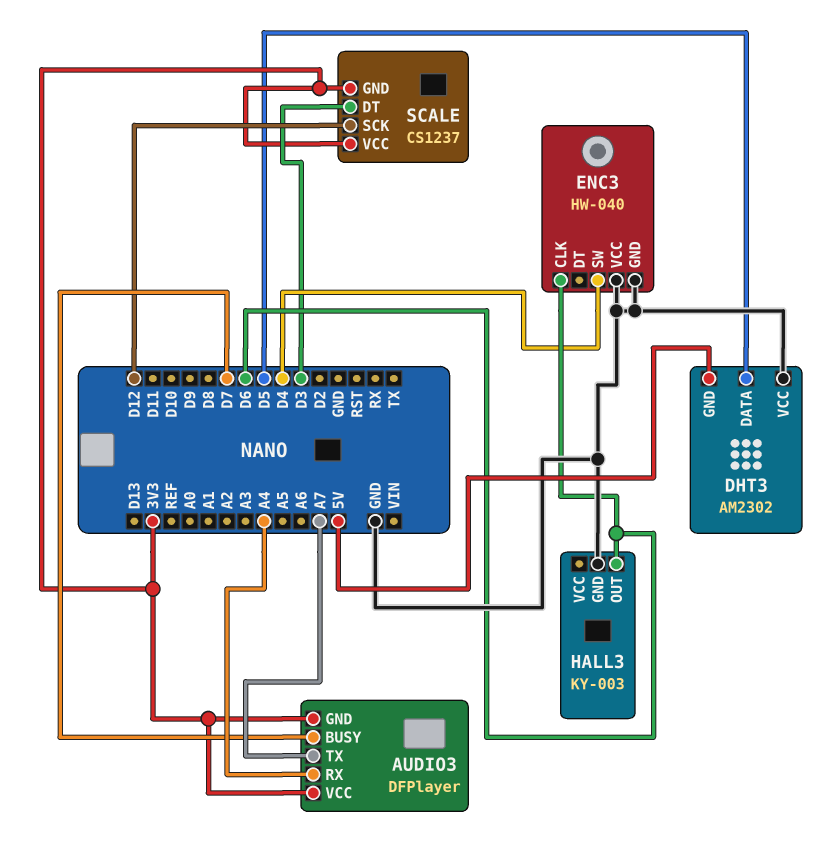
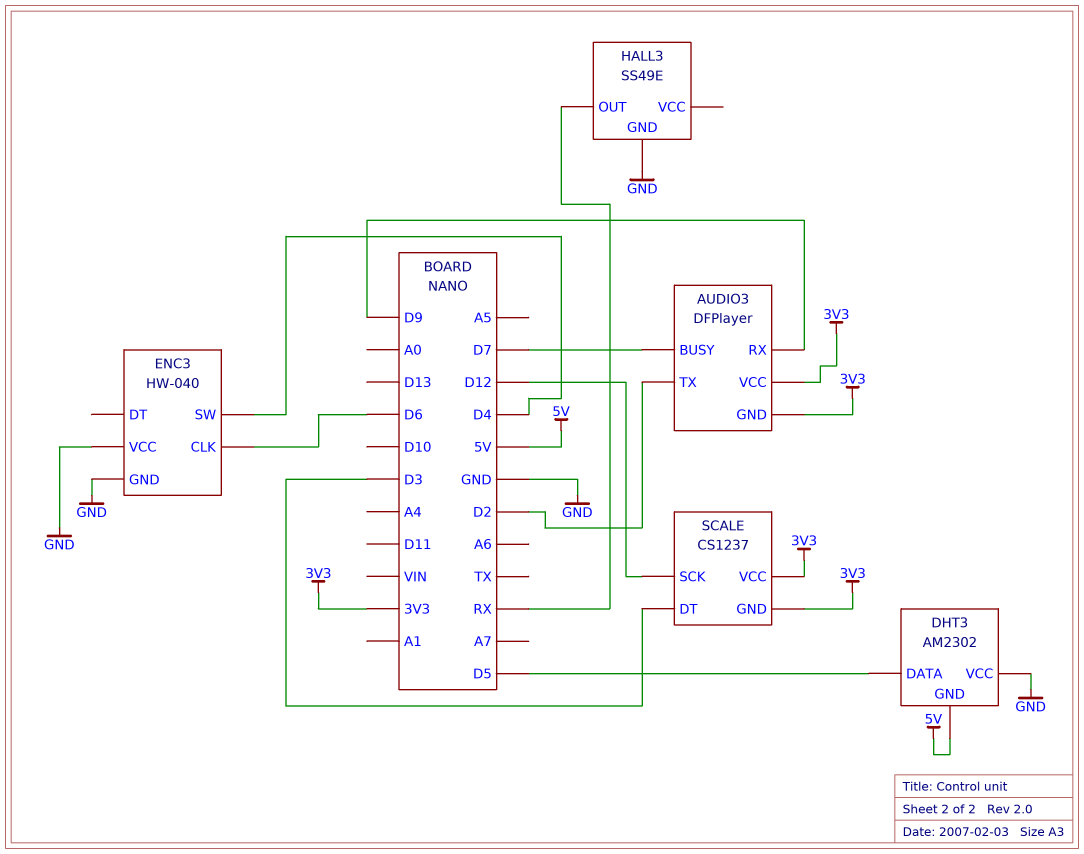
AUDIO3 pin RX: A4 -> D9
AUDIO3 pin TX: A7 -> D2
HALL3: KY-003 -> SS49E
HALL3 pin OUT: D6 -> RX

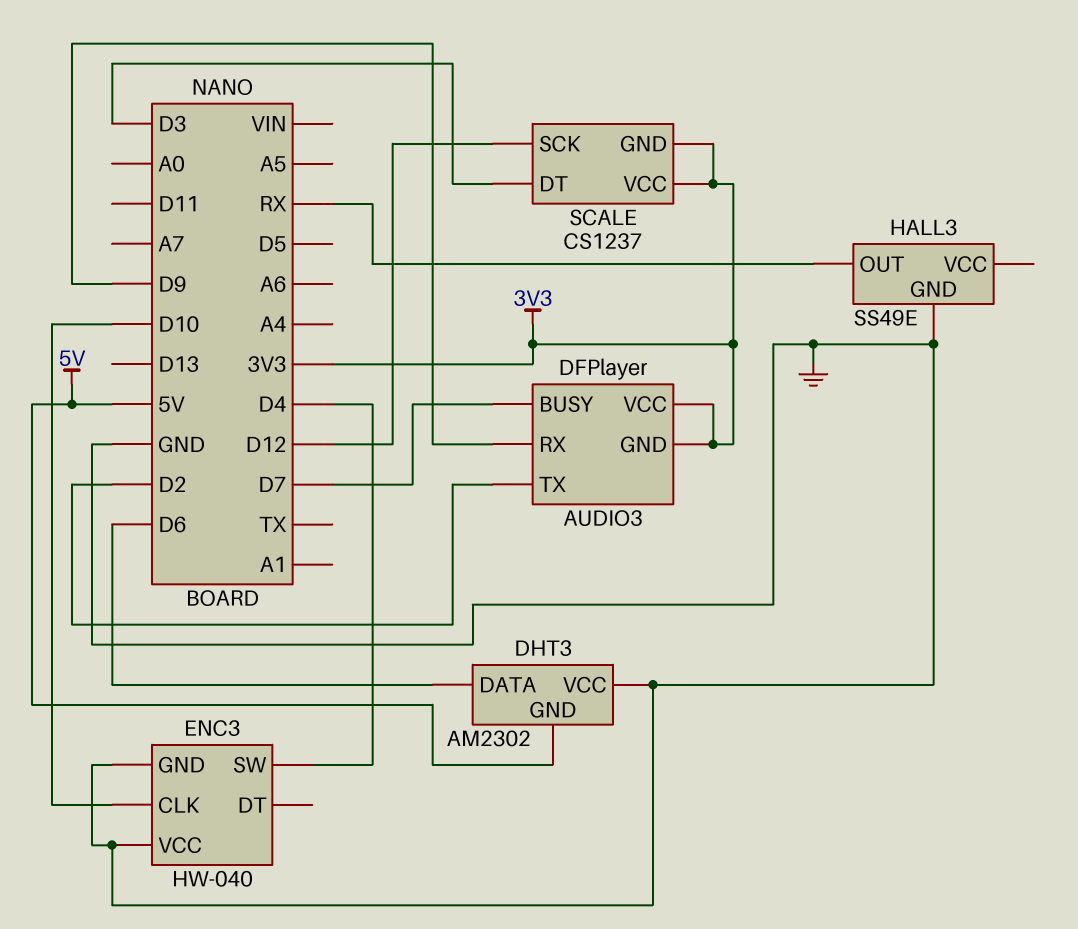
DHT3 pin DATA: D5 -> D6
ENC3 pin CLK: D6 -> D10

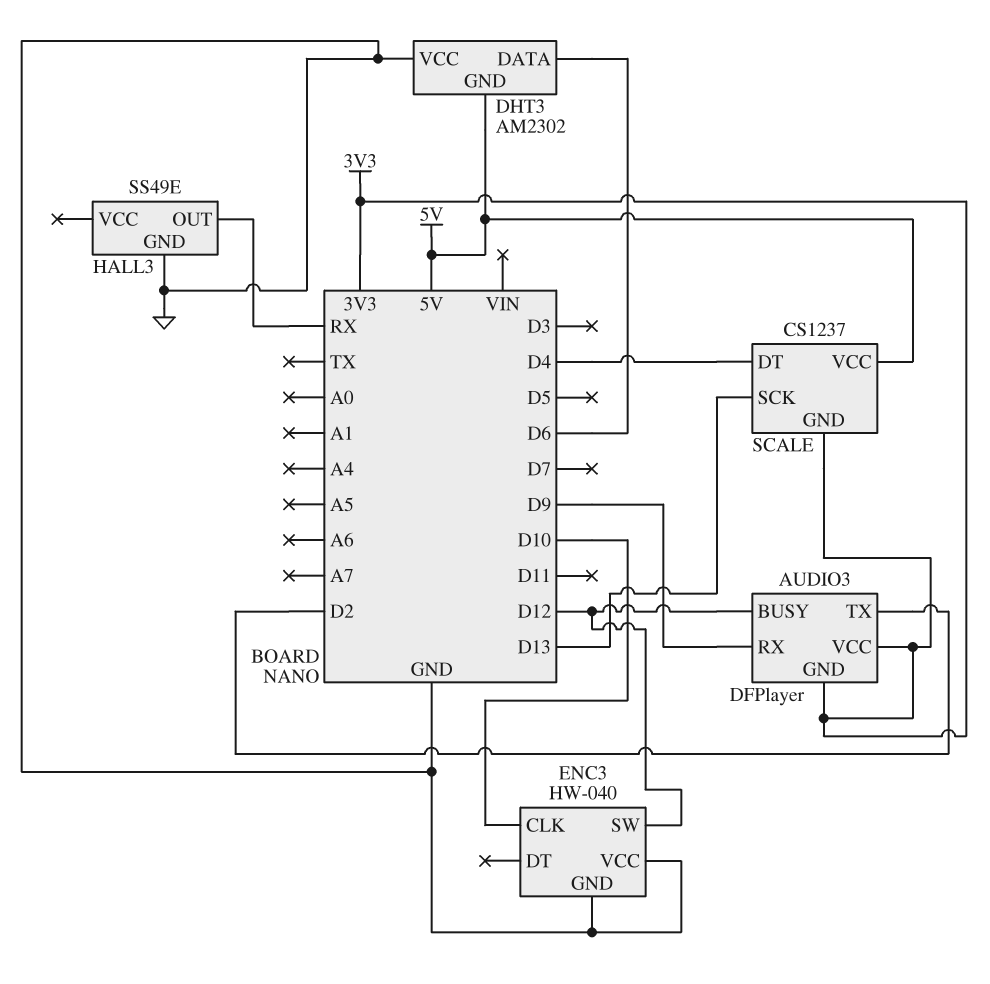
AUDIO3 pin BUSY: D7 -> D12
ENC3 pin SW: D4 -> D12
SCALE pin DT: D3 -> D4
SCALE pin SCK: D12 -> D13
SCALE pin VCC: 3V3 -> 5V

